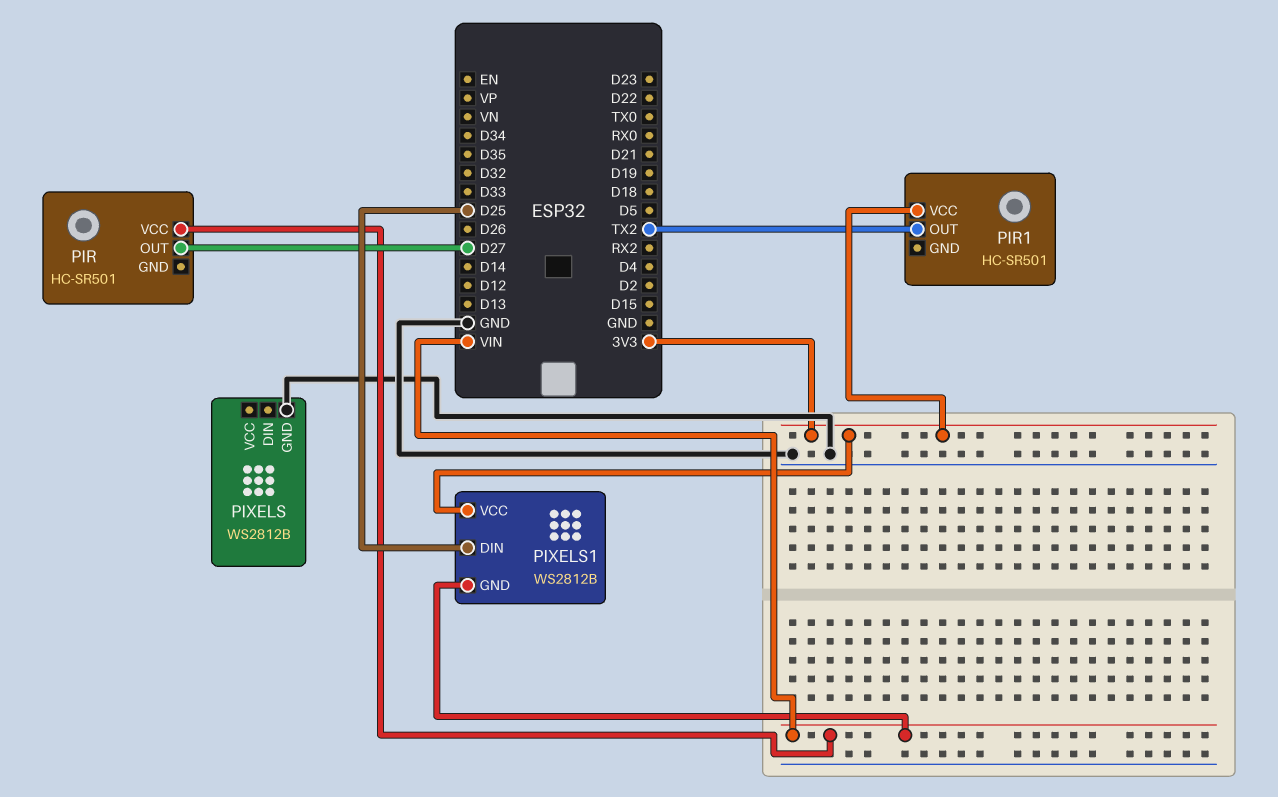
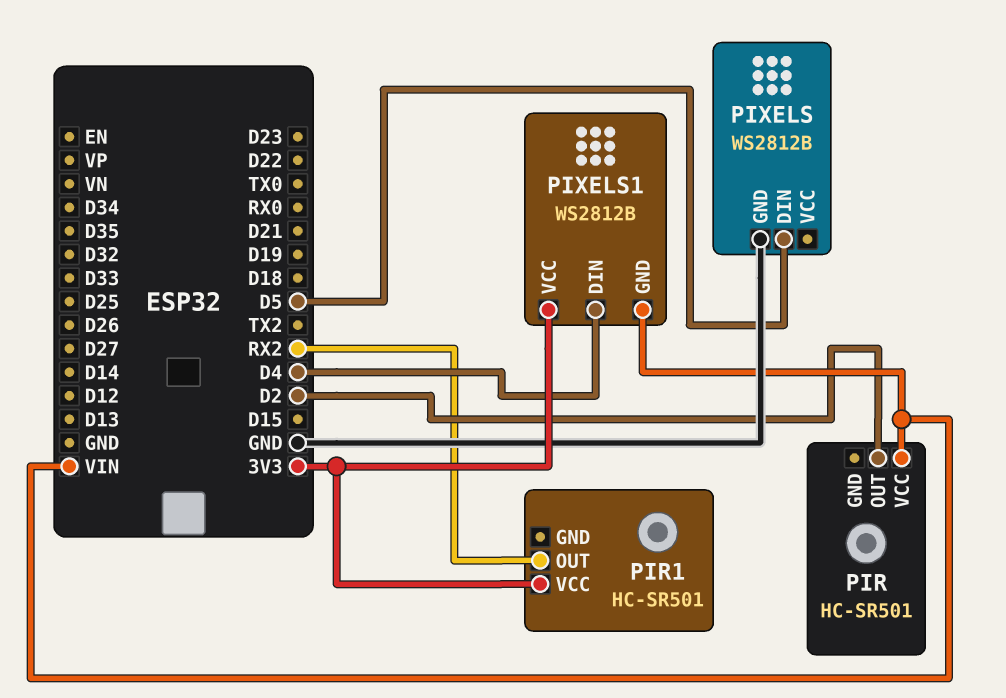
PIR pin OUT: D27 -> D2
PIR1 pin OUT: TX2 -> RX2
PIXELS pin DIN: none -> D5
PIXELS1 pin DIN: D25 -> D4

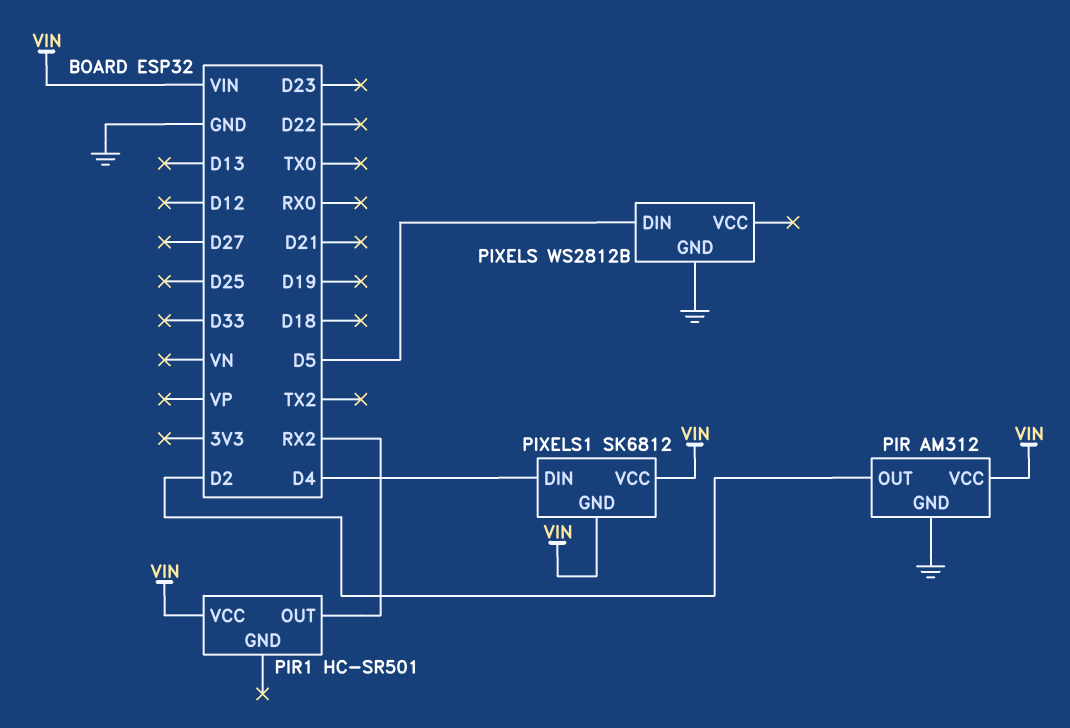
PIR: HC-SR501 -> AM312
PIR pin GND: none -> GND
PIR1 pin VCC: 3V3 -> VIN
PIXELS1: WS2812B -> SK6812
PIXELS1 pin VCC: 3V3 -> VIN

